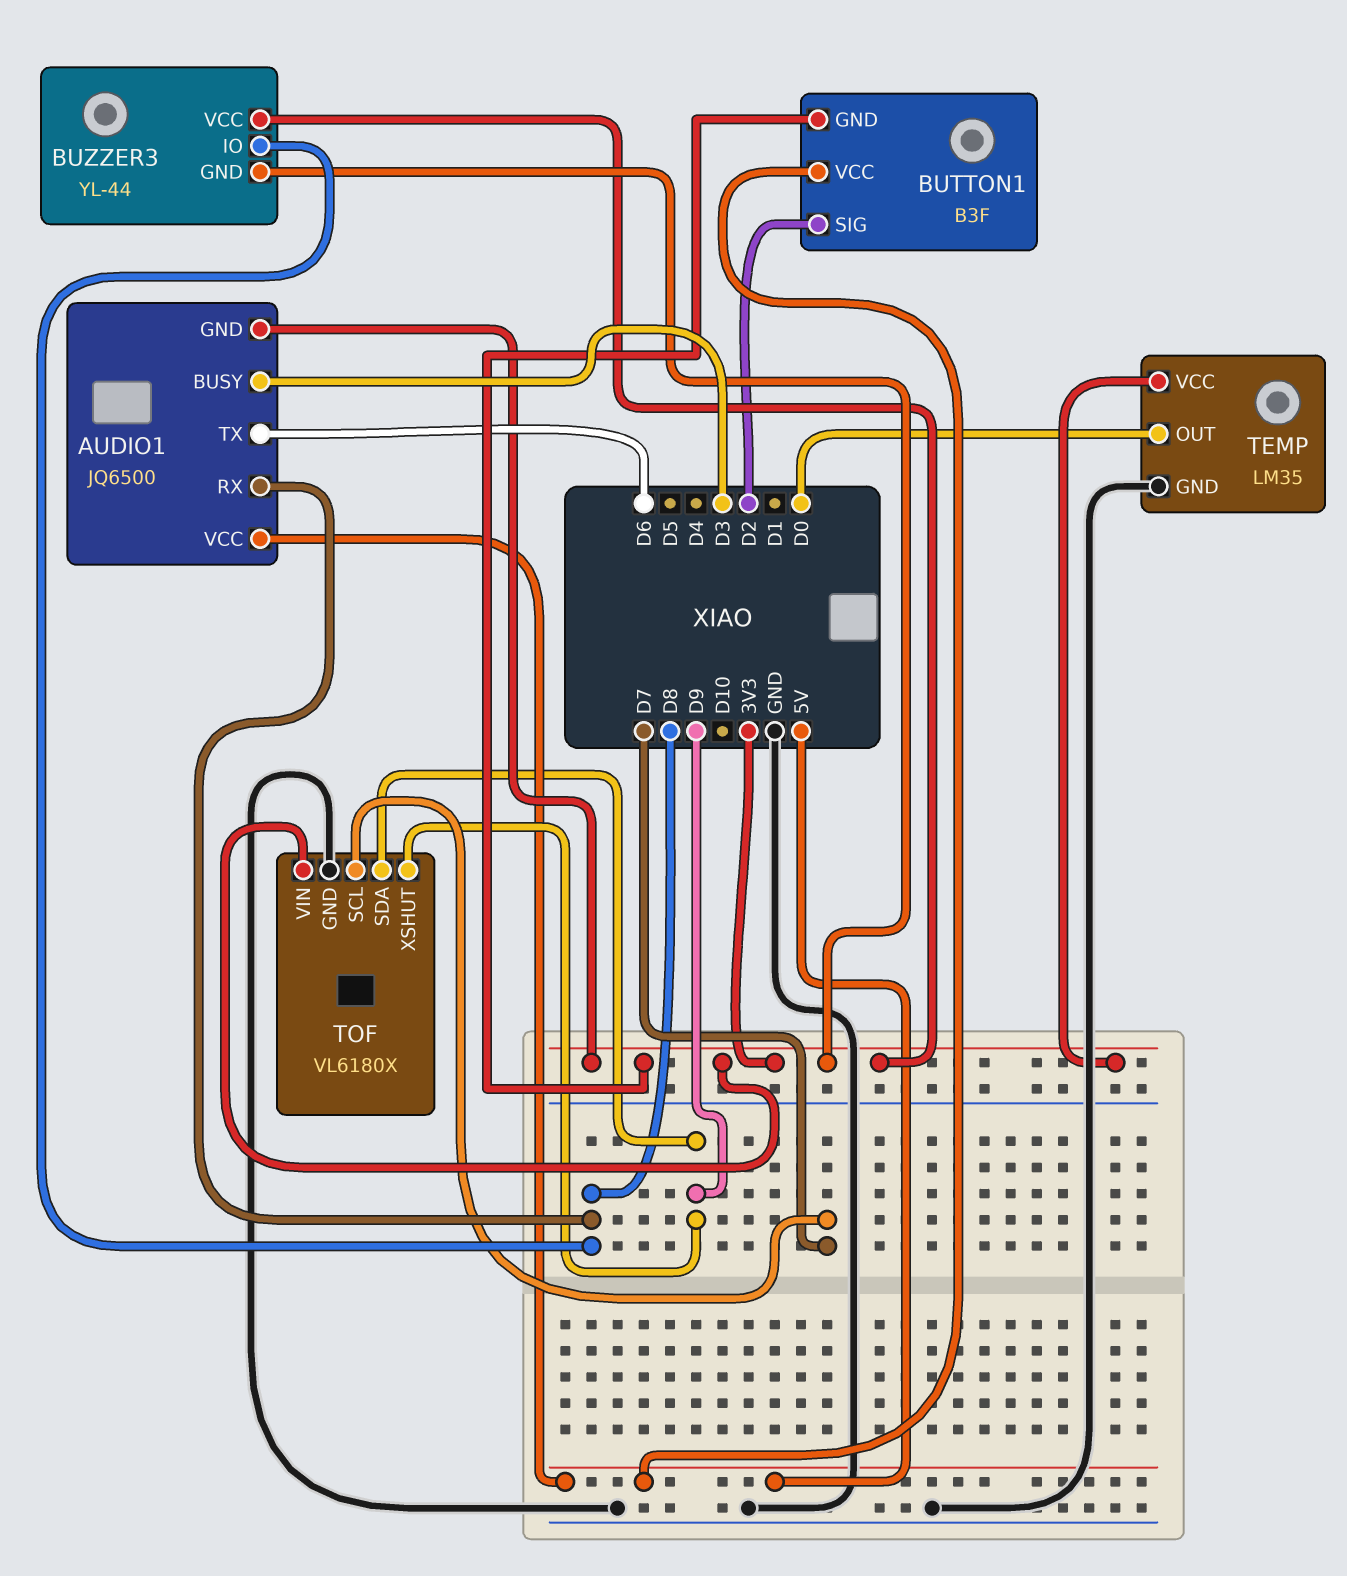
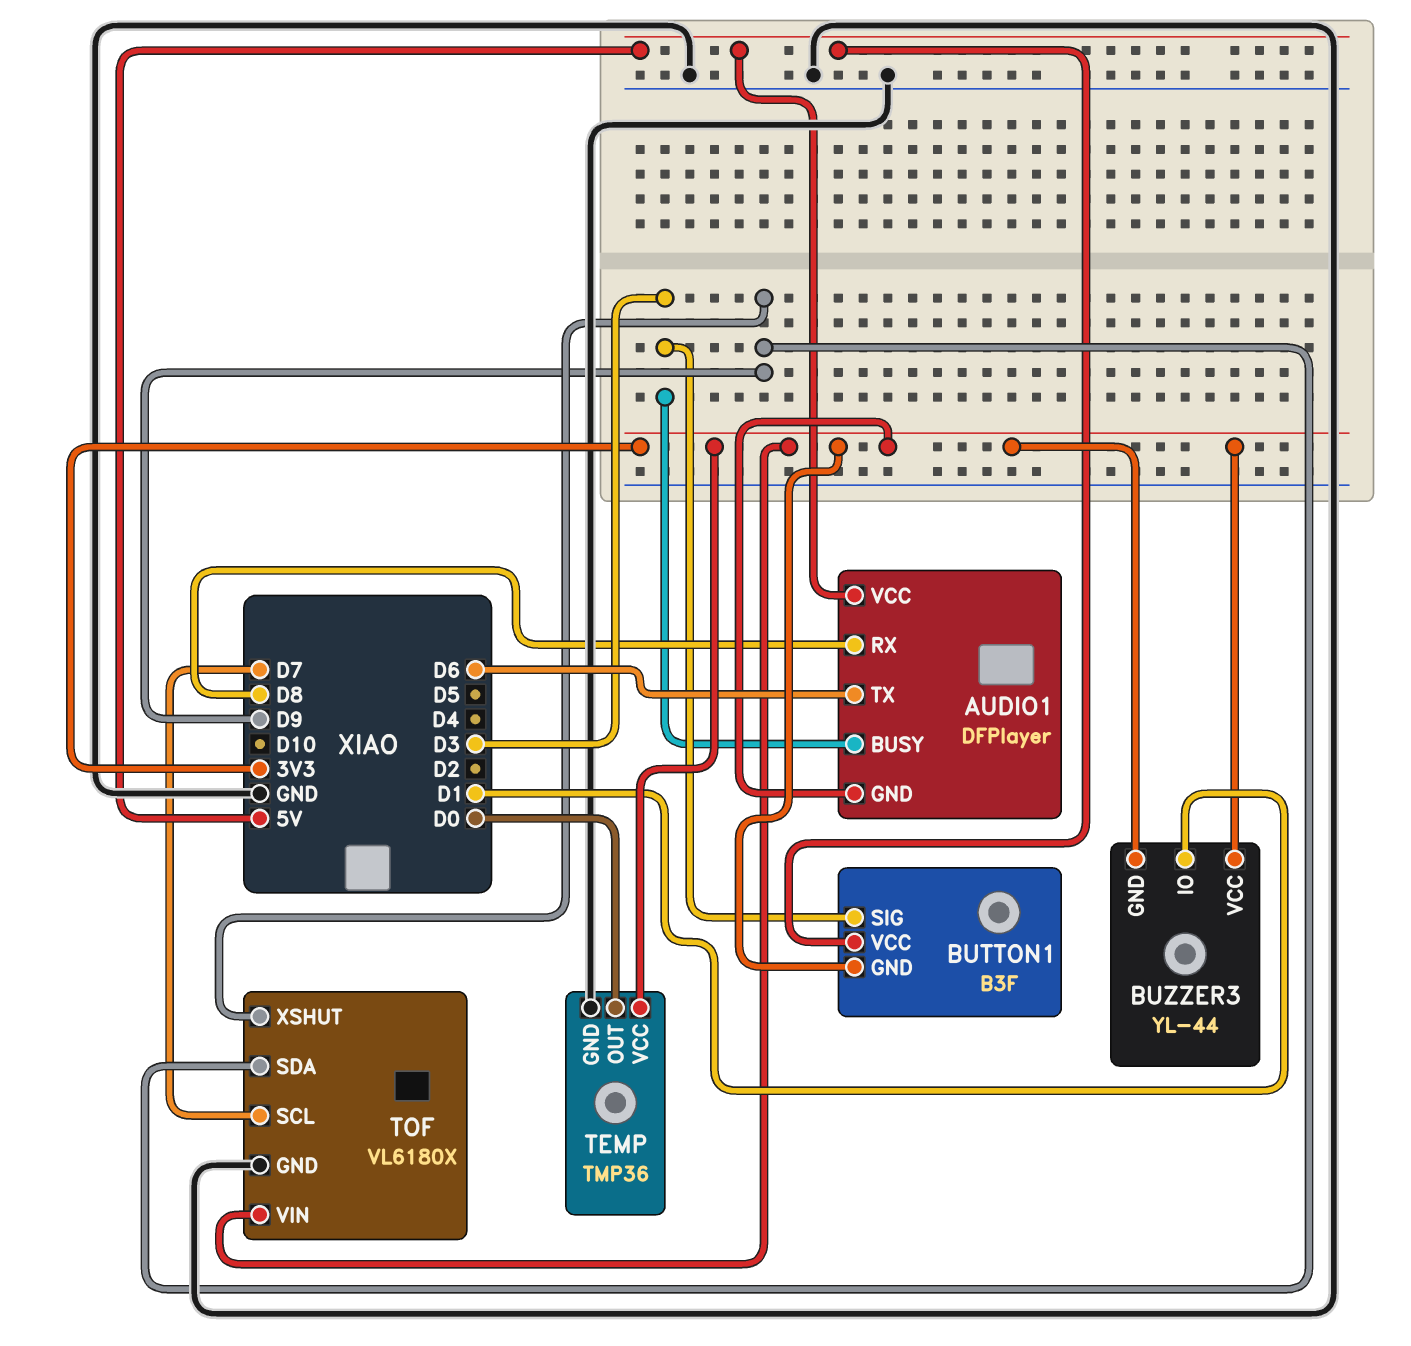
AUDIO1: JQ6500 -> DFPlayer
BUTTON1 pin SIG: D2 -> D3
BUZZER3 pin IO: D8 -> D1
TEMP: LM35 -> TMP36

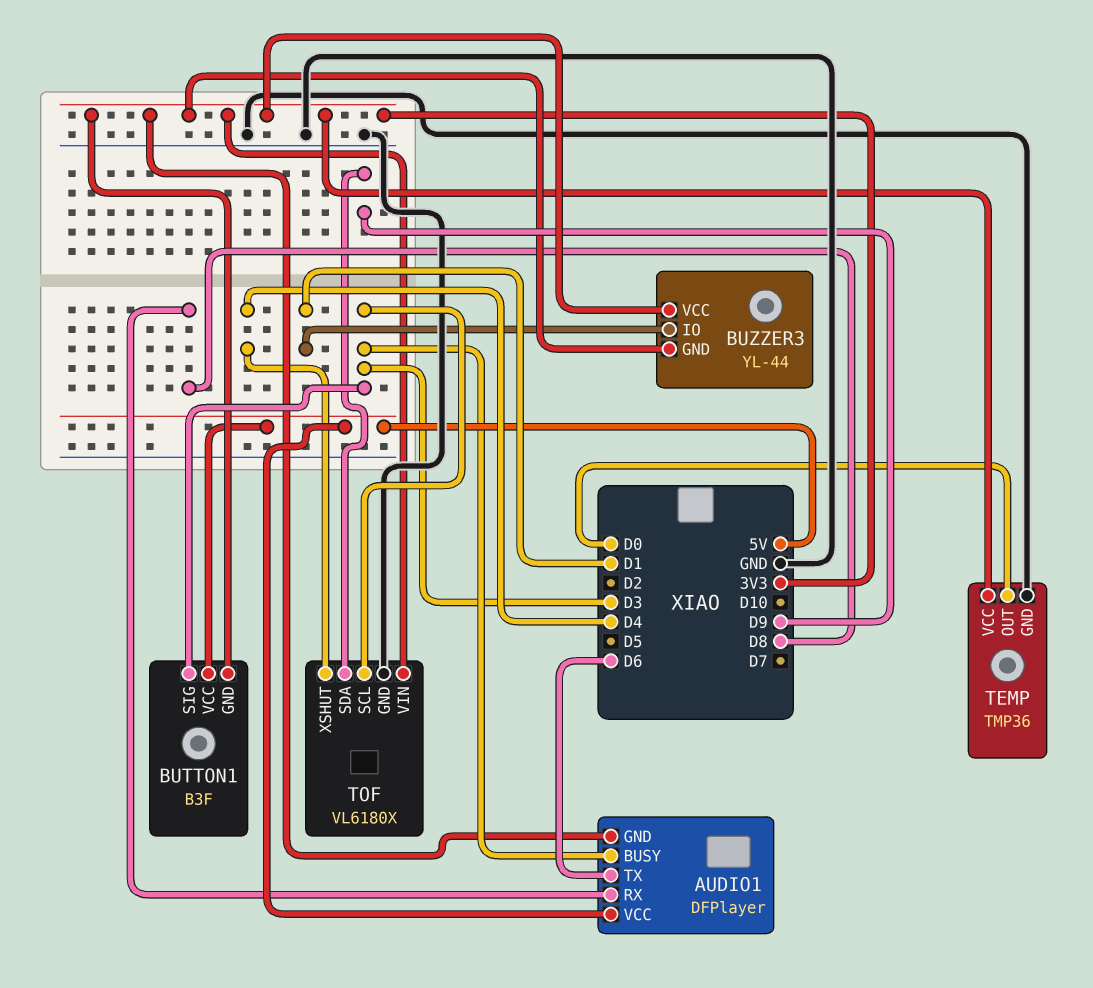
TOF pin SCL: D7 -> D3
TOF pin XSHUT: D9 -> D4

